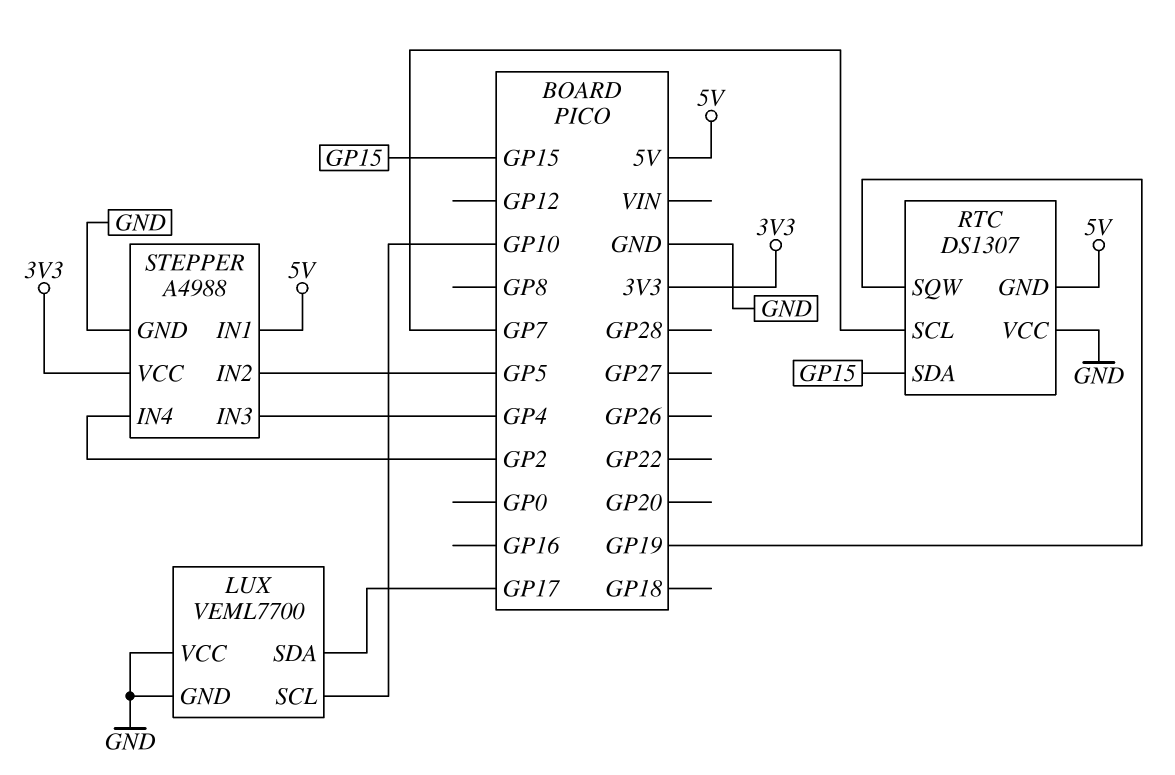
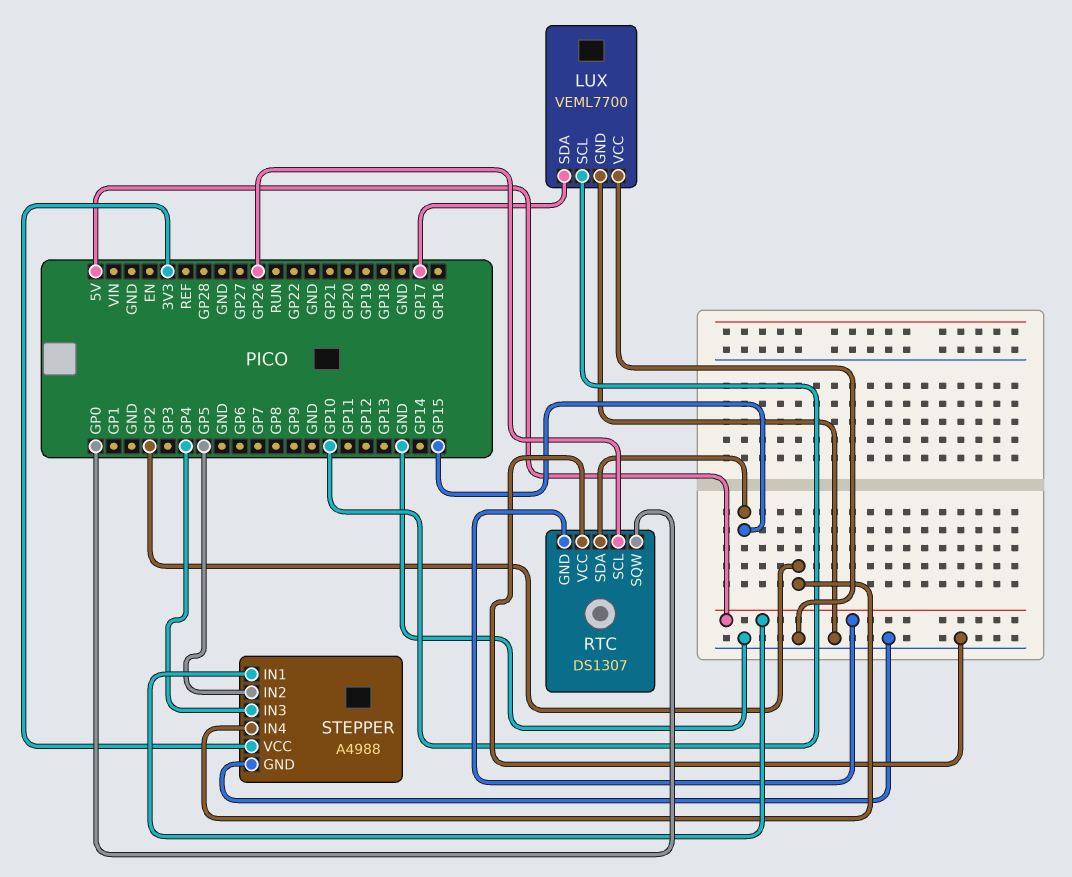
RTC pin SCL: GP7 -> GP26
RTC pin SQW: GP19 -> GP0

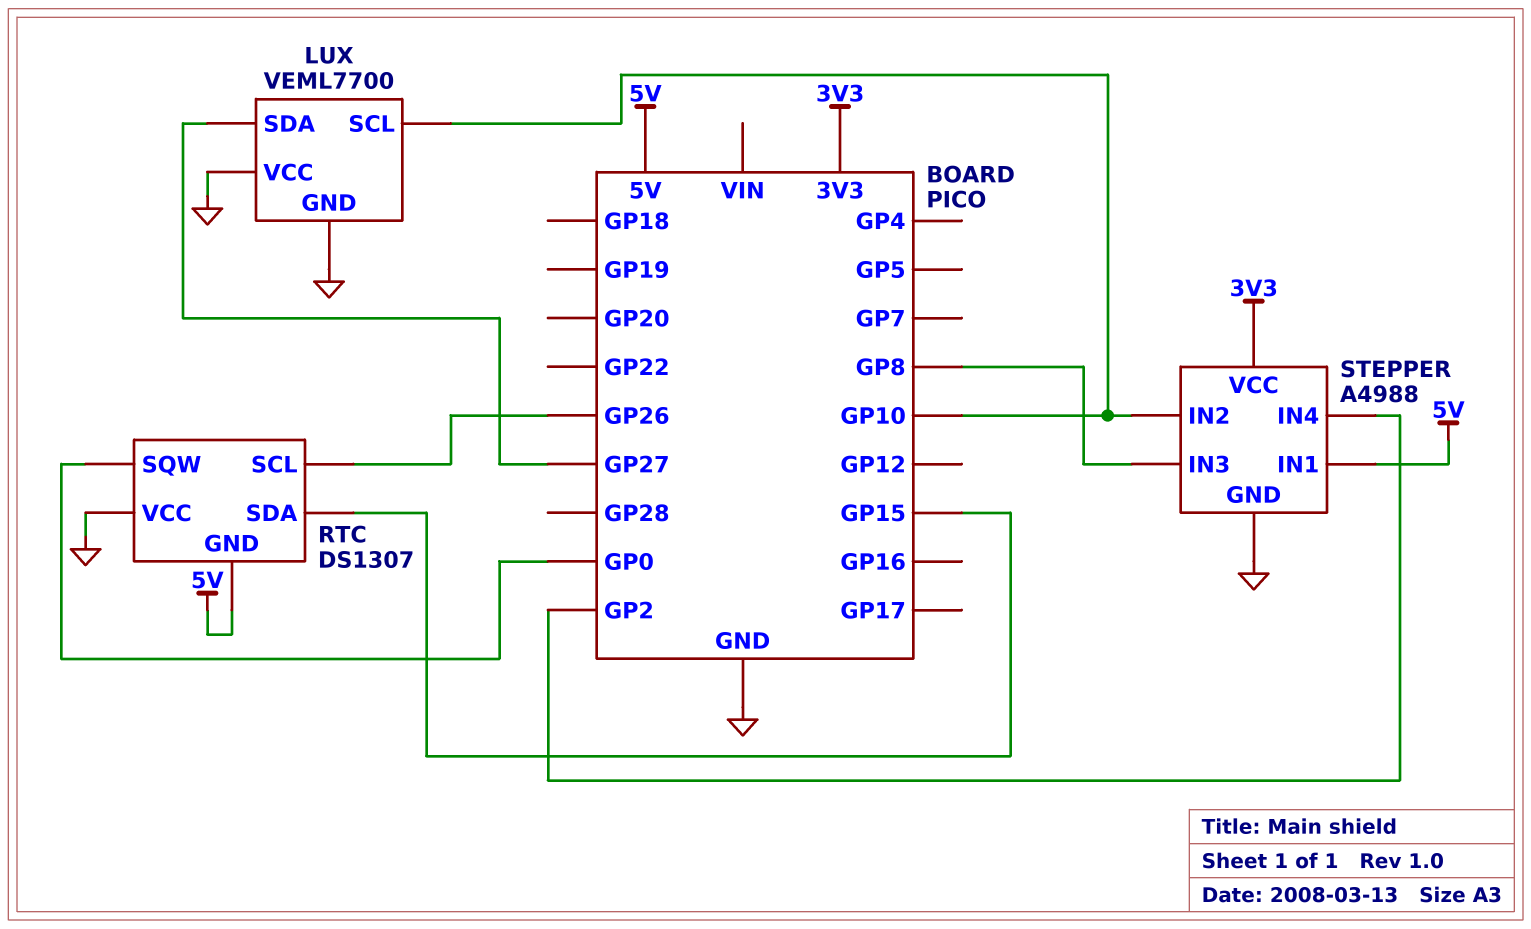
LUX pin SDA: GP17 -> GP27
STEPPER pin IN2: GP5 -> GP10
STEPPER pin IN3: GP4 -> GP8

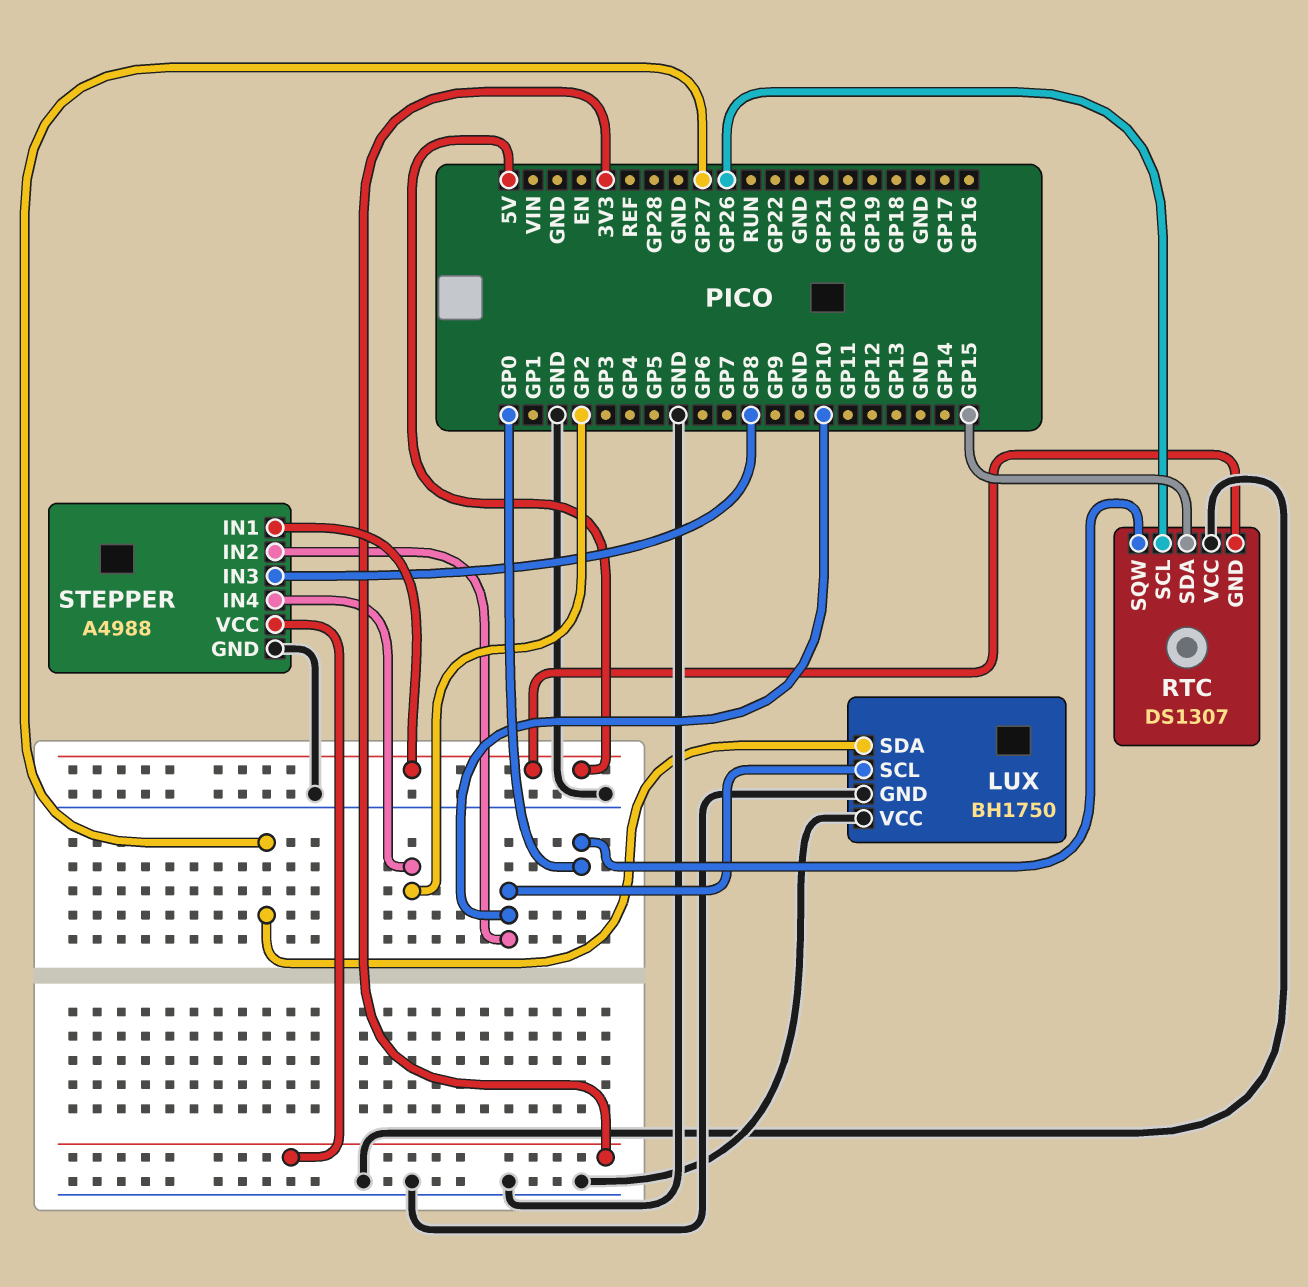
LUX: VEML7700 -> BH1750

